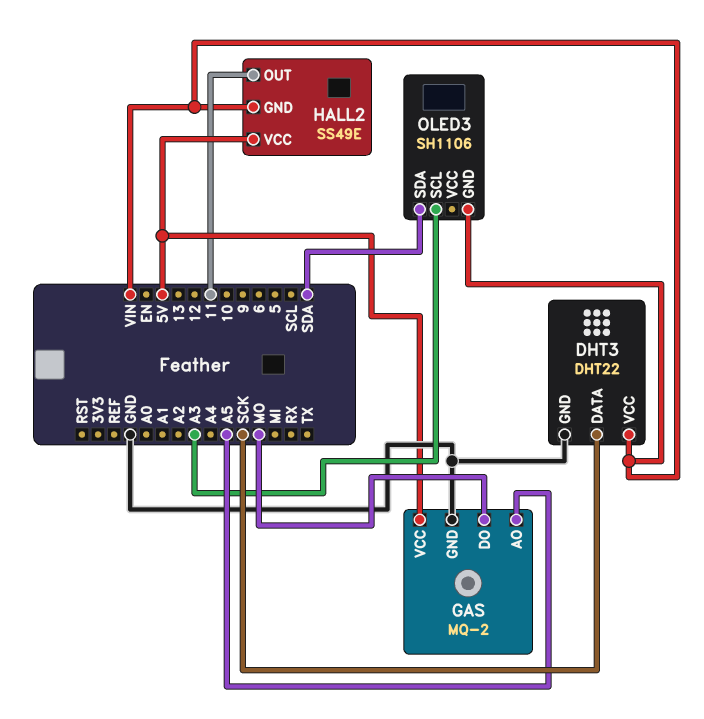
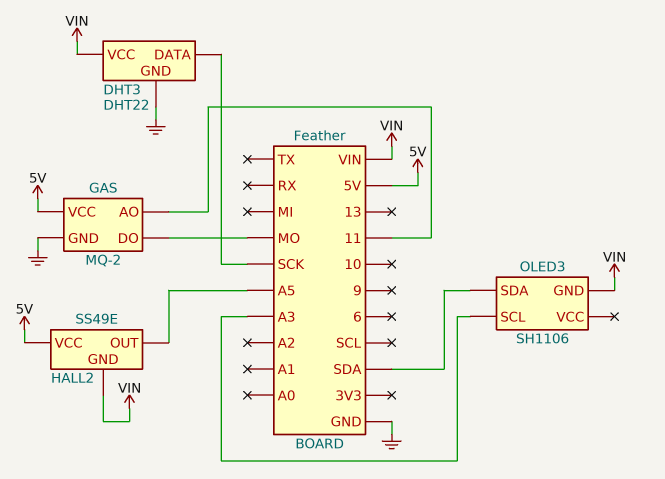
GAS pin AO: A5 -> 11
HALL2 pin OUT: 11 -> A5

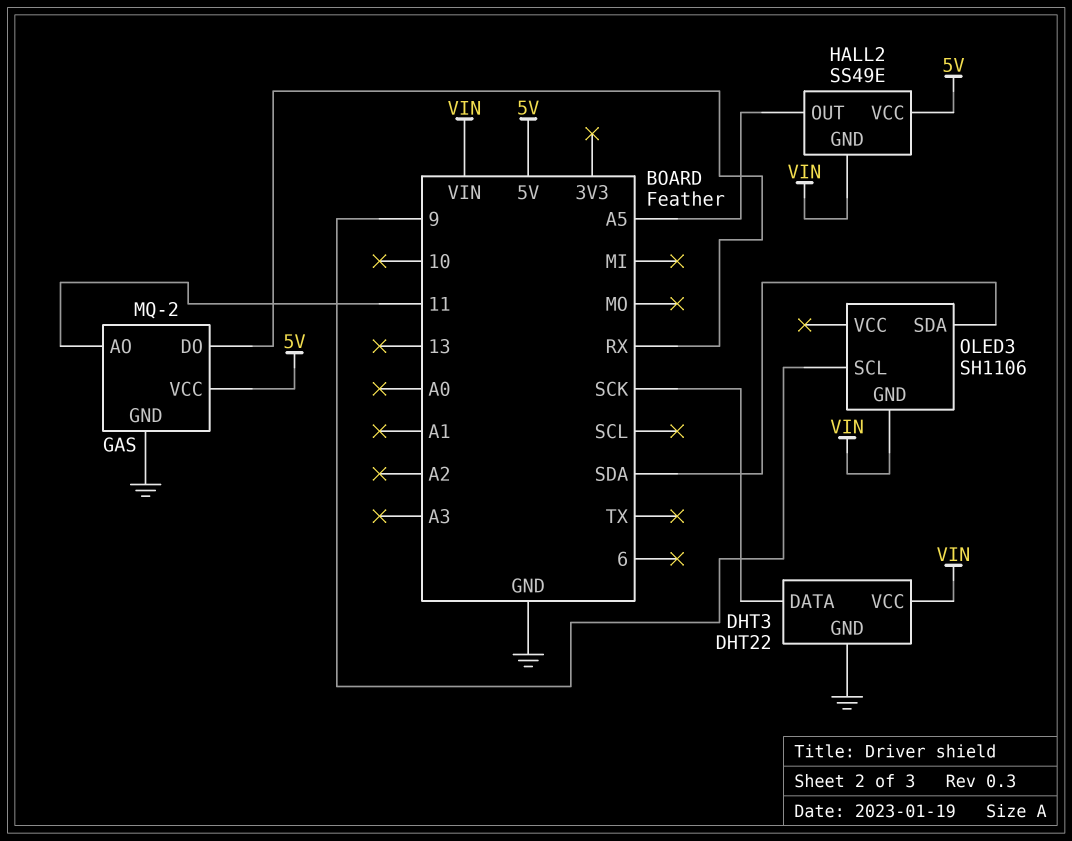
GAS pin DO: MO -> RX
OLED3 pin SCL: A3 -> 9

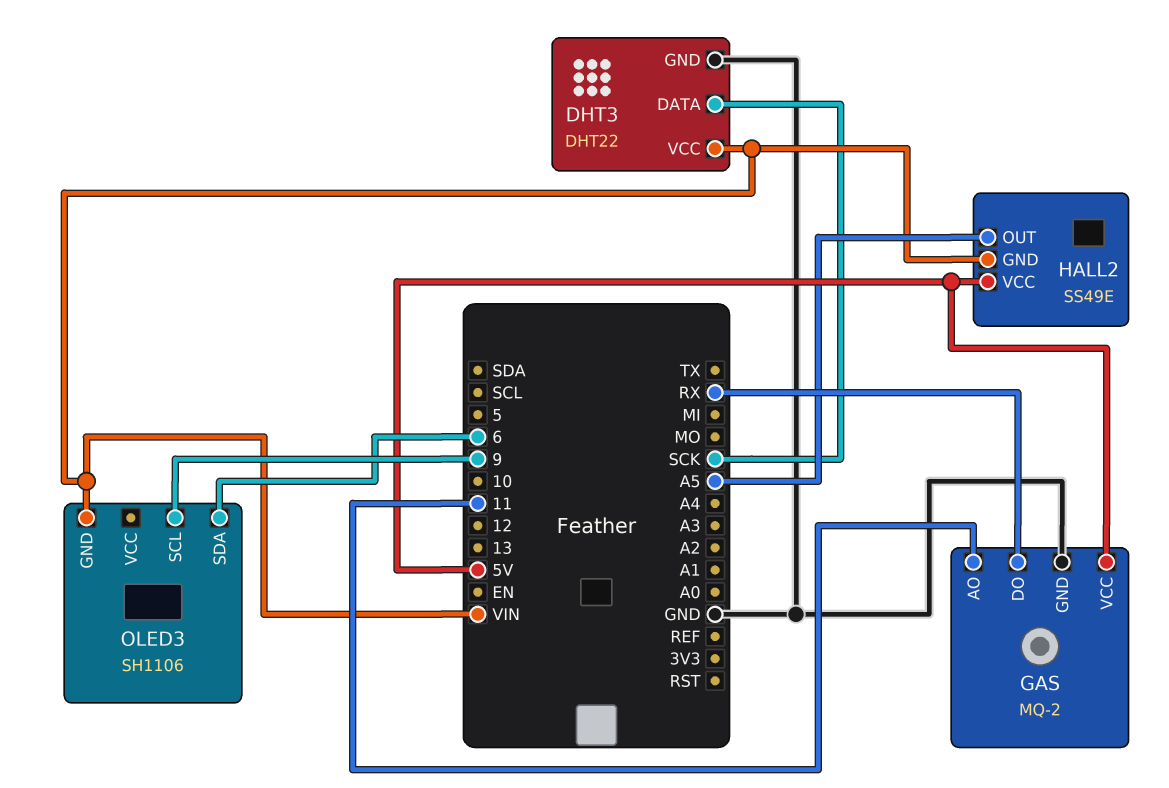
OLED3 pin SDA: SDA -> 6

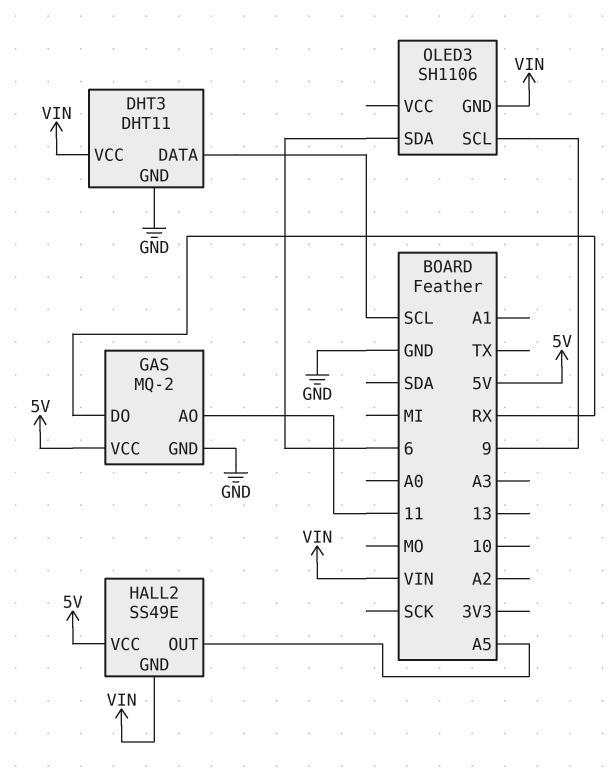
DHT3: DHT22 -> DHT11
DHT3 pin DATA: SCK -> SCL

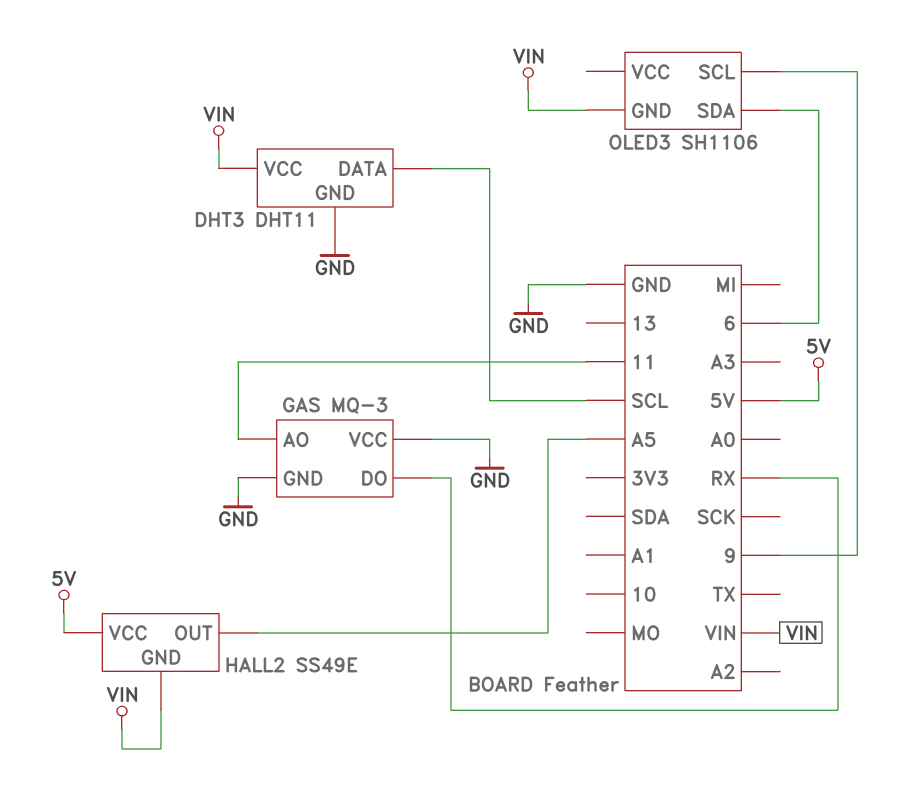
GAS: MQ-2 -> MQ-3
GAS pin VCC: 5V -> GND

